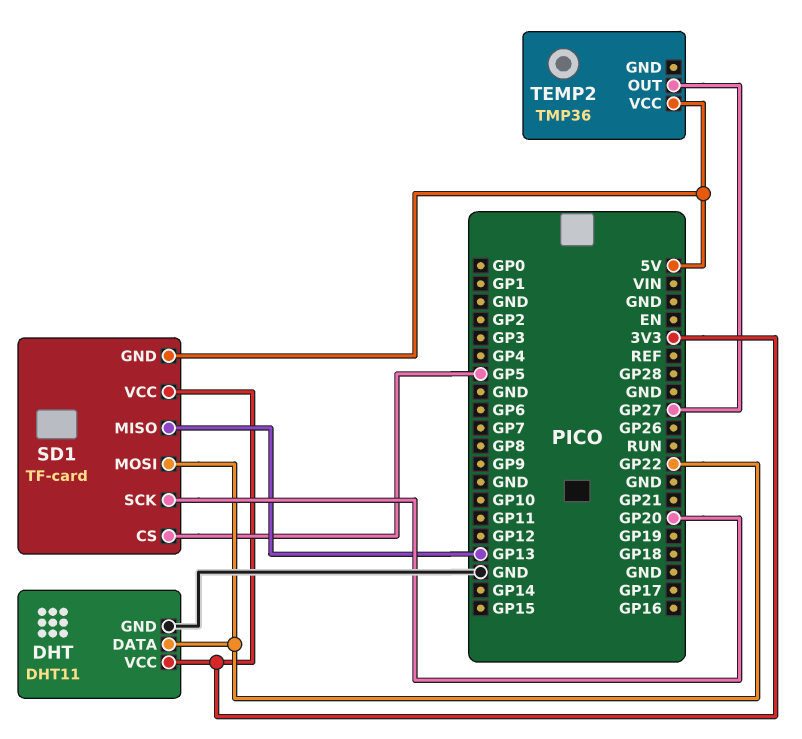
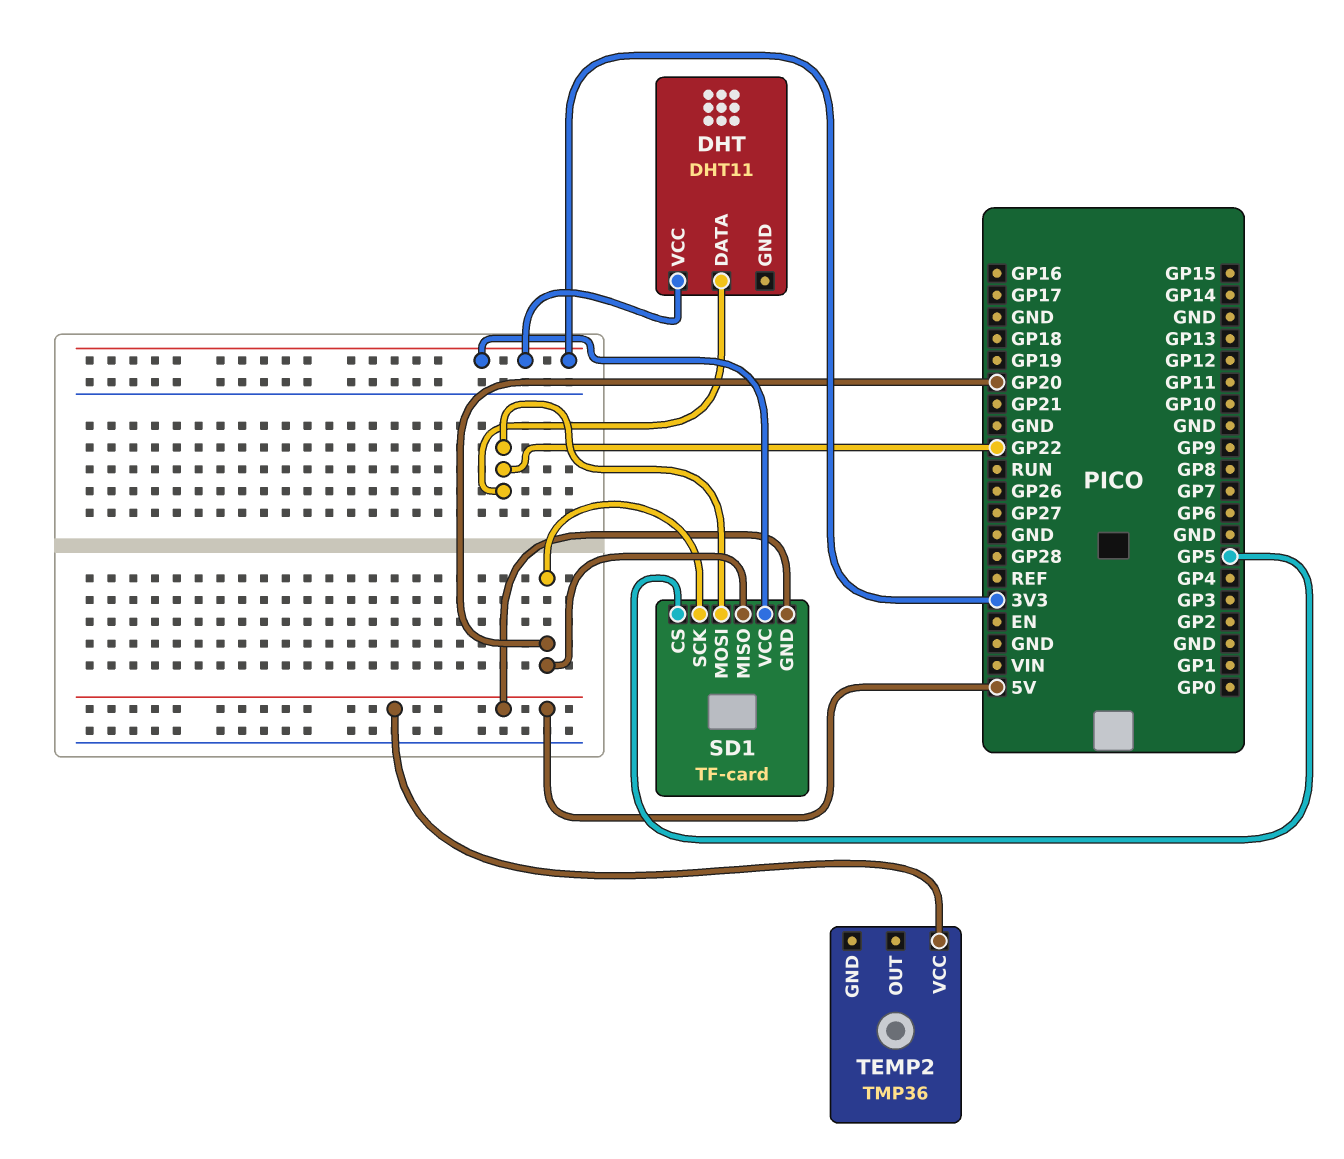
DHT pin GND: GND -> none
SD1 pin MISO: GP13 -> GP20
TEMP2 pin OUT: GP27 -> none

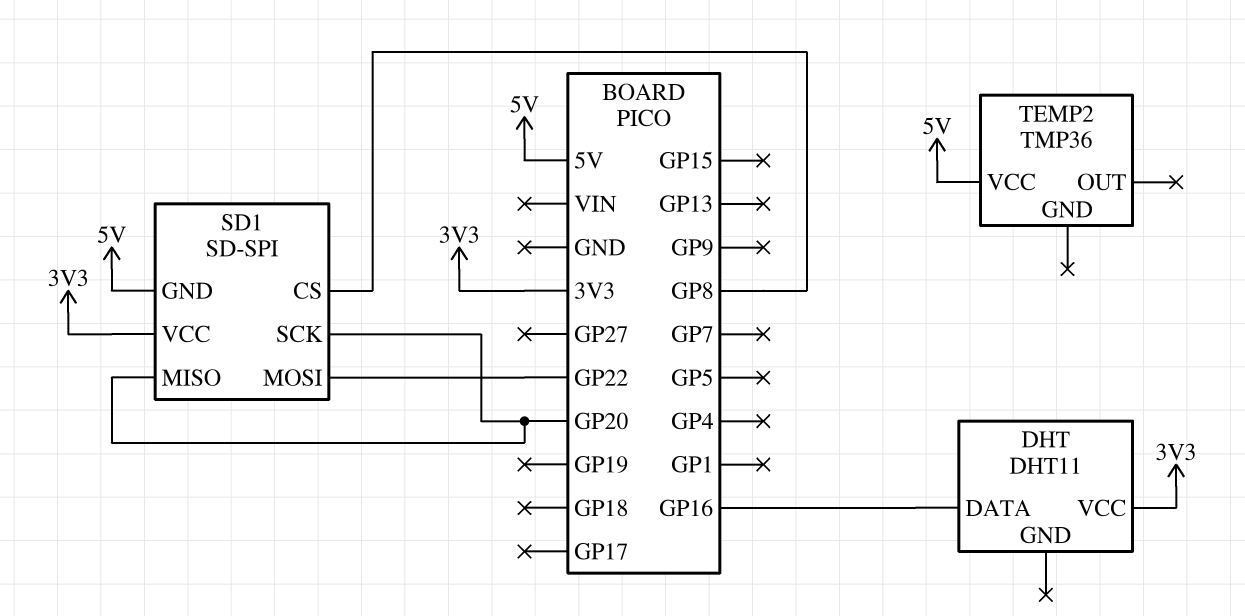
DHT pin DATA: GP22 -> GP16
SD1: TF-card -> SD-SPI
SD1 pin CS: GP5 -> GP8

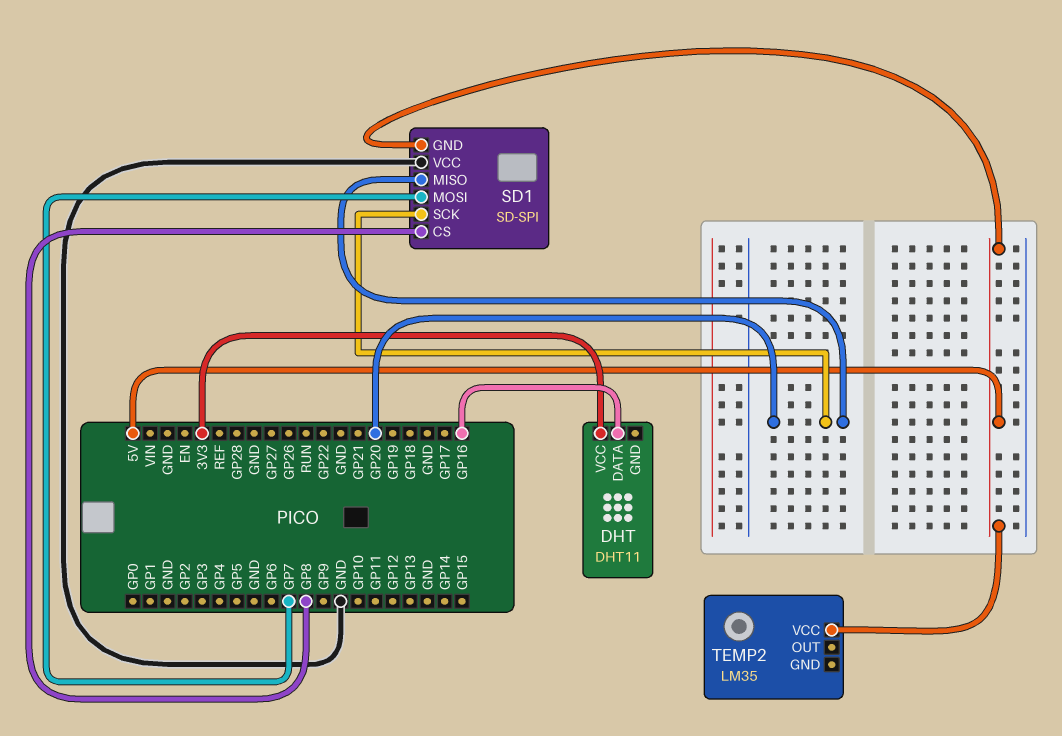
SD1 pin MOSI: GP22 -> GP7
SD1 pin VCC: 3V3 -> GND
TEMP2: TMP36 -> LM35

